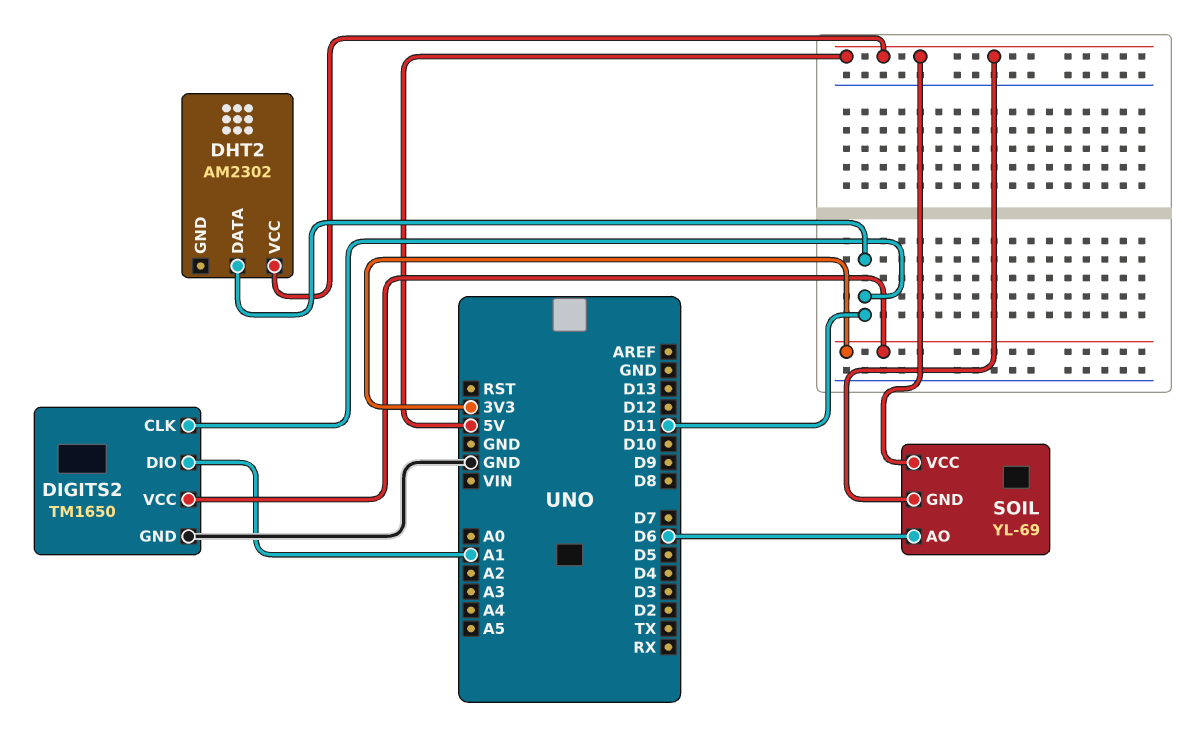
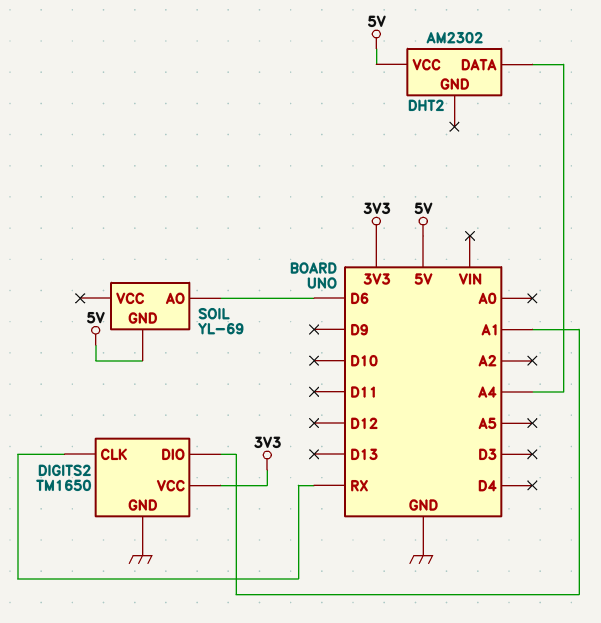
DHT2 pin DATA: D11 -> A4
DIGITS2 pin CLK: D11 -> RX
SOIL pin VCC: 5V -> none

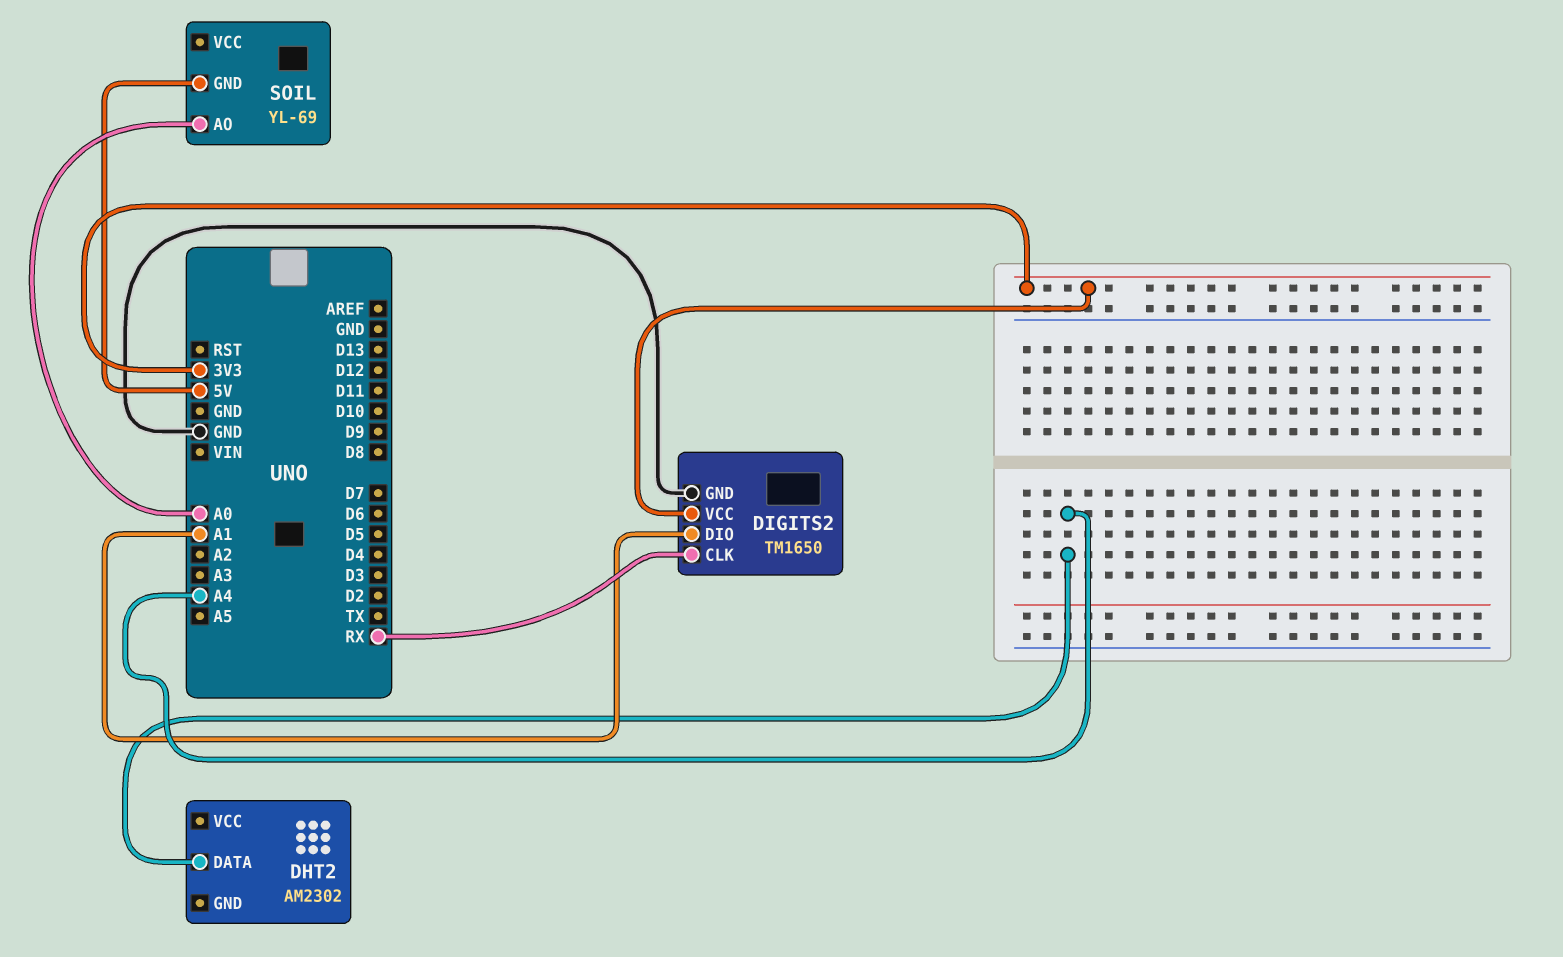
DHT2 pin VCC: 5V -> none
SOIL pin AO: D6 -> A0

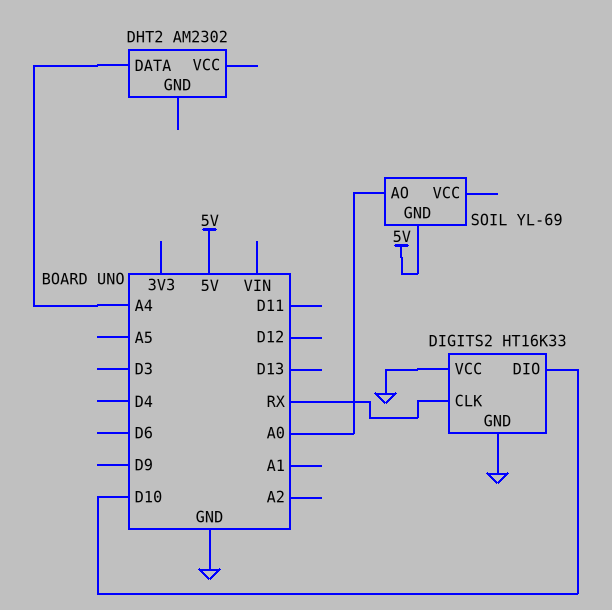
DIGITS2: TM1650 -> HT16K33
DIGITS2 pin DIO: A1 -> D10
DIGITS2 pin VCC: 3V3 -> GND

